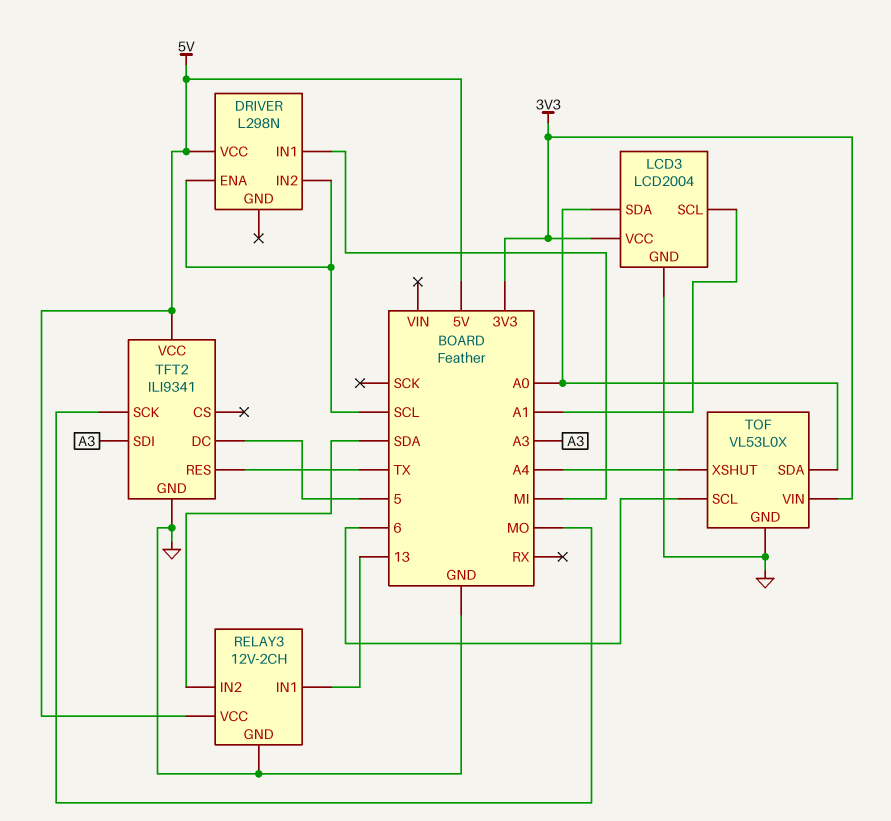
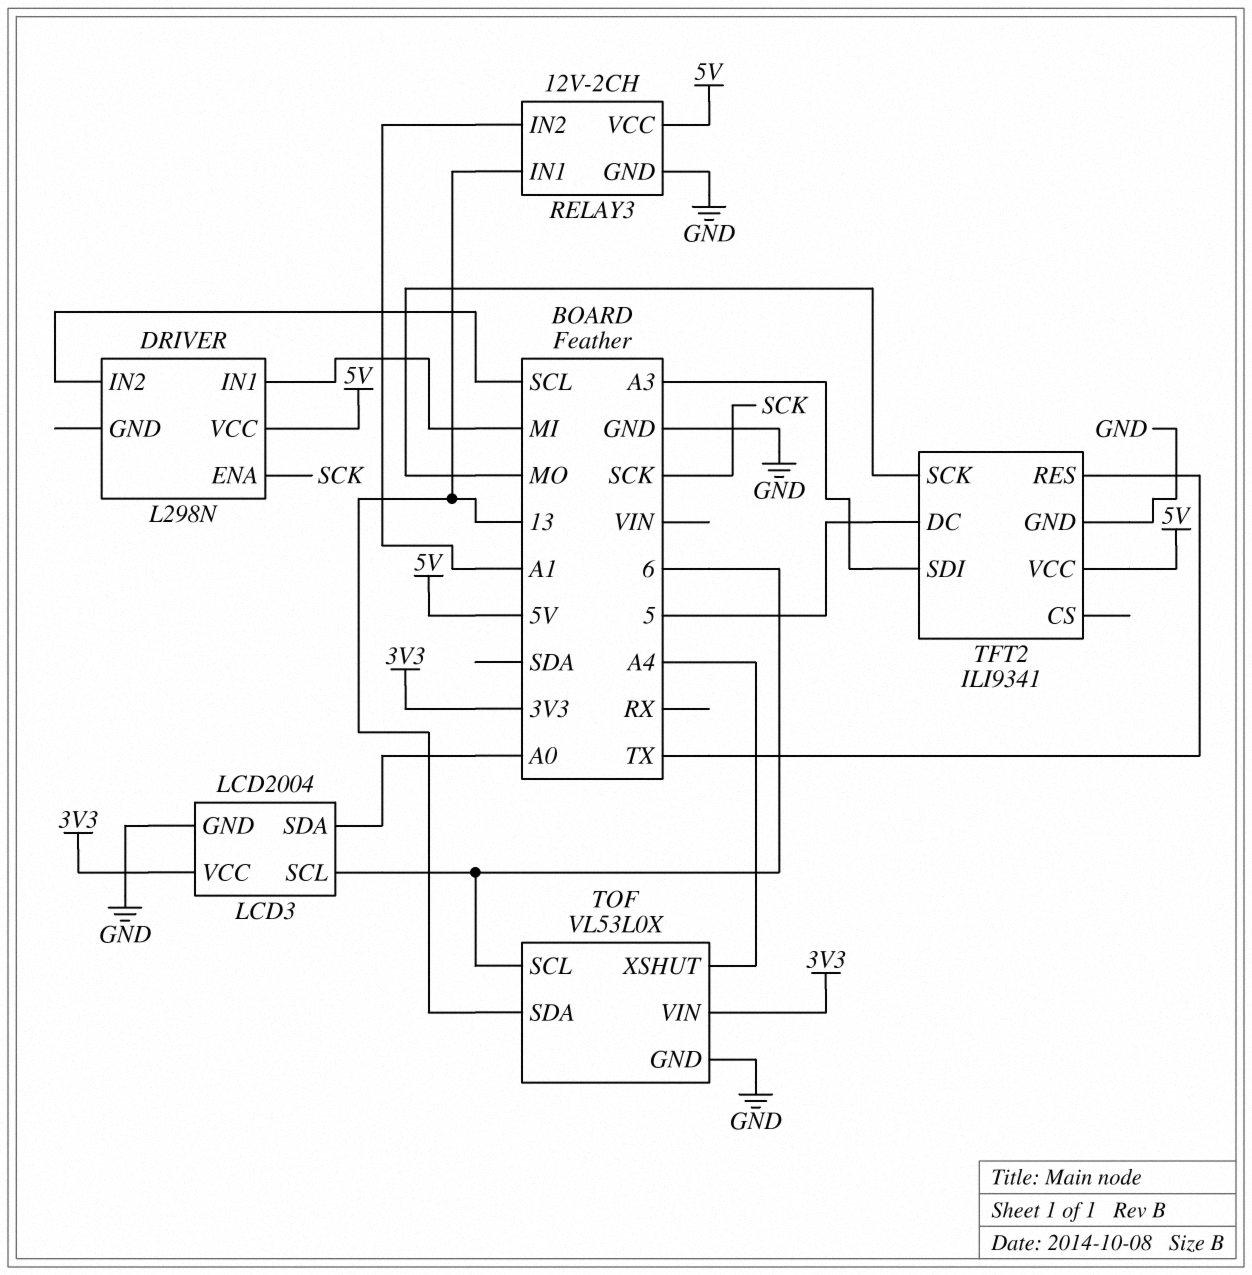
DRIVER pin ENA: SCL -> SCK
LCD3 pin SCL: A1 -> 6
RELAY3 pin IN2: SDA -> A1
TOF pin SDA: A0 -> 13

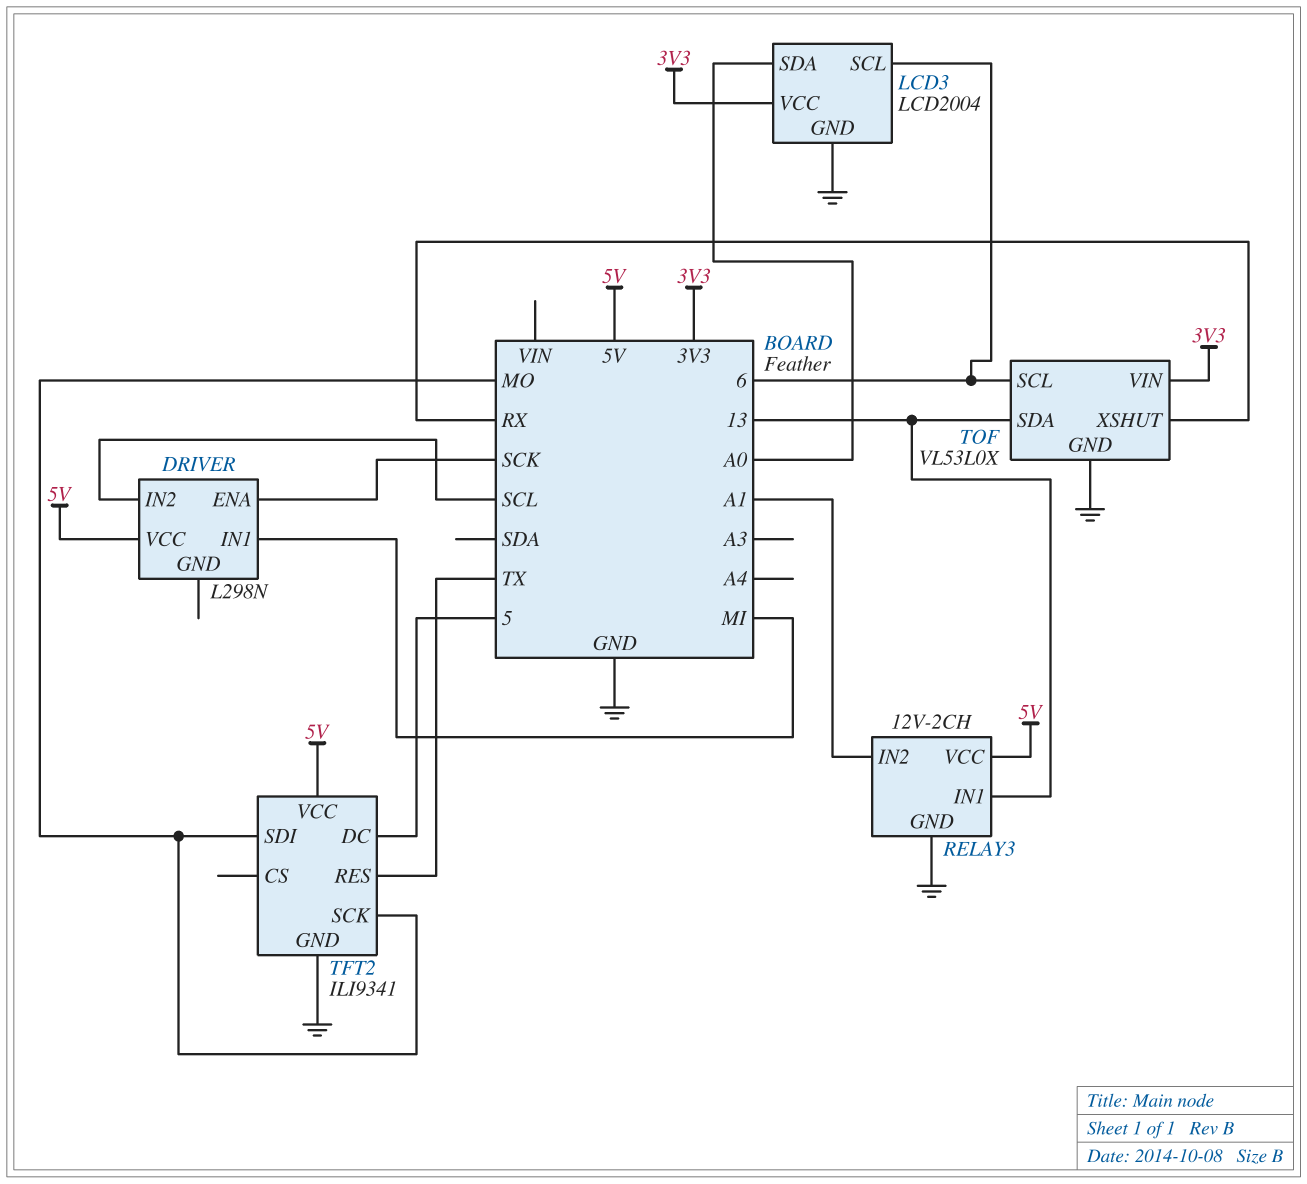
TFT2 pin SDI: A3 -> MO
TOF pin XSHUT: A4 -> RX

